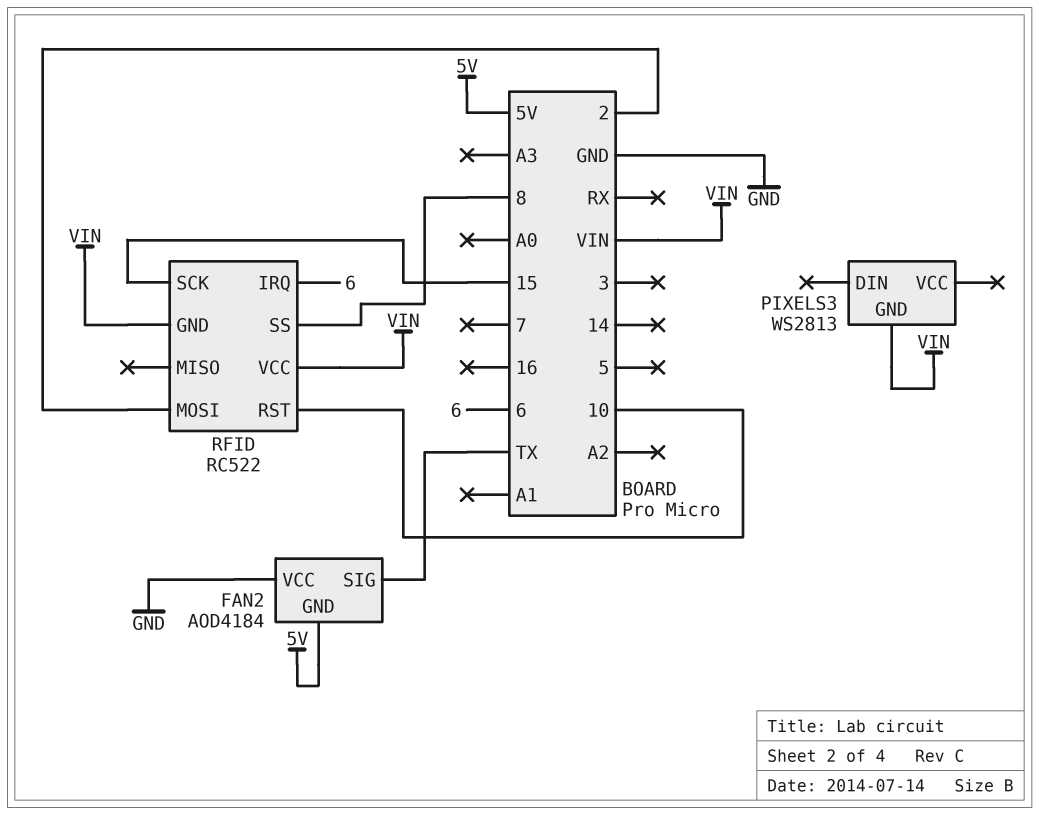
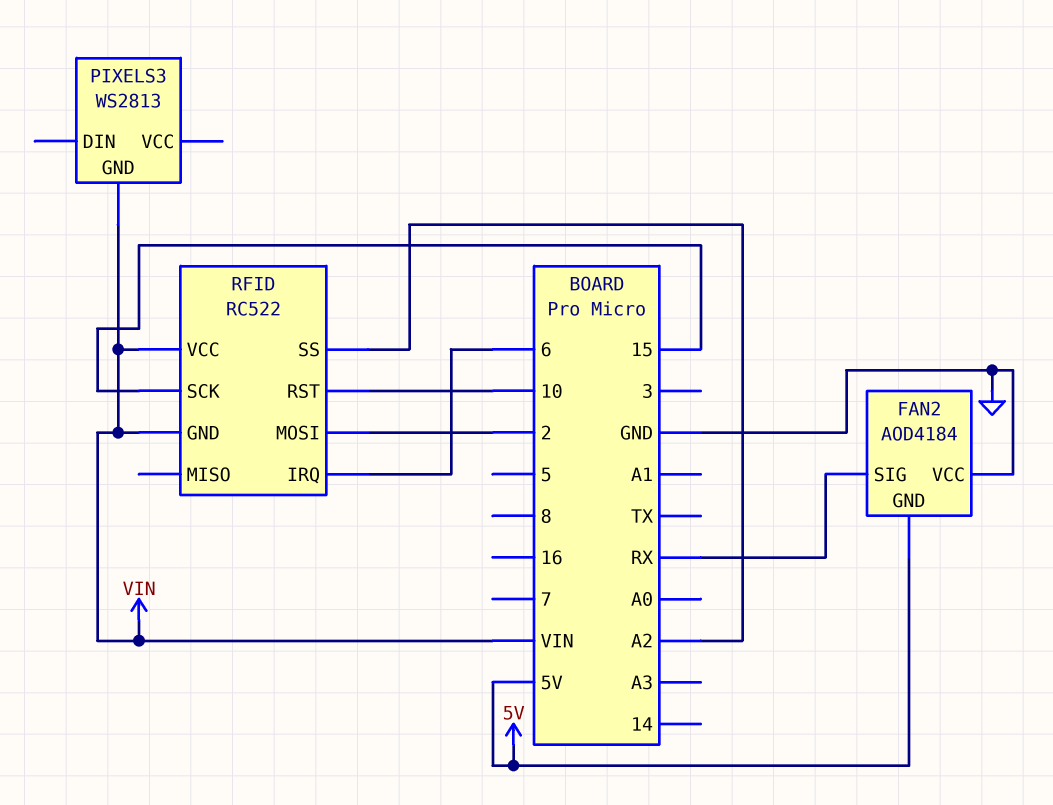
FAN2 pin SIG: TX -> RX
RFID pin SS: 8 -> A2

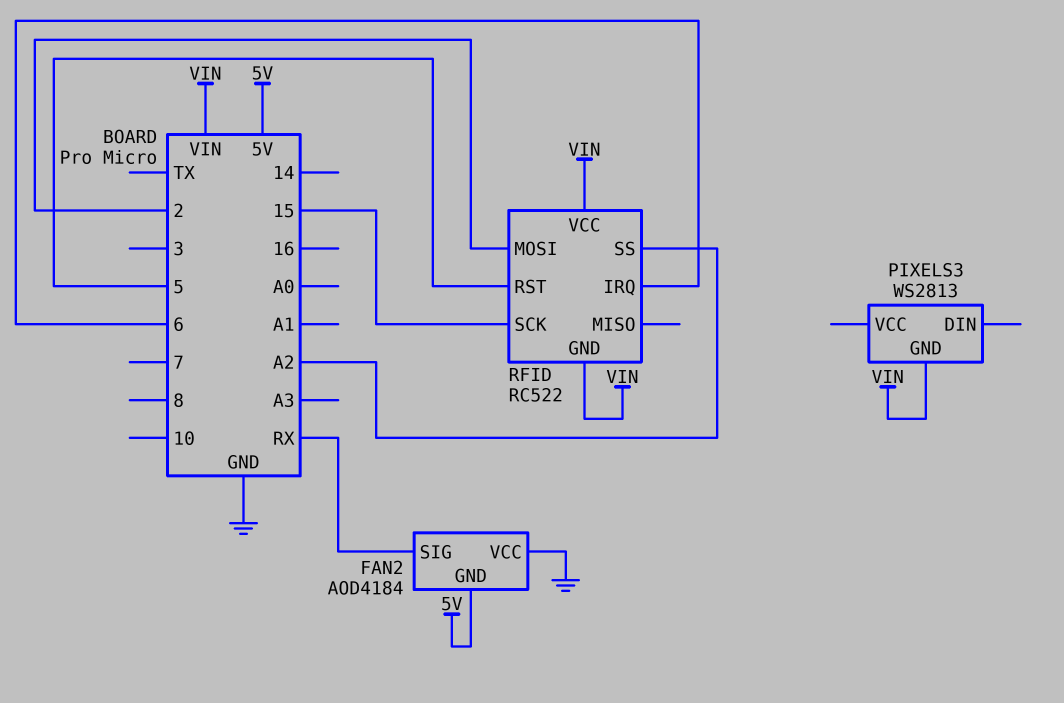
RFID pin RST: 10 -> 5

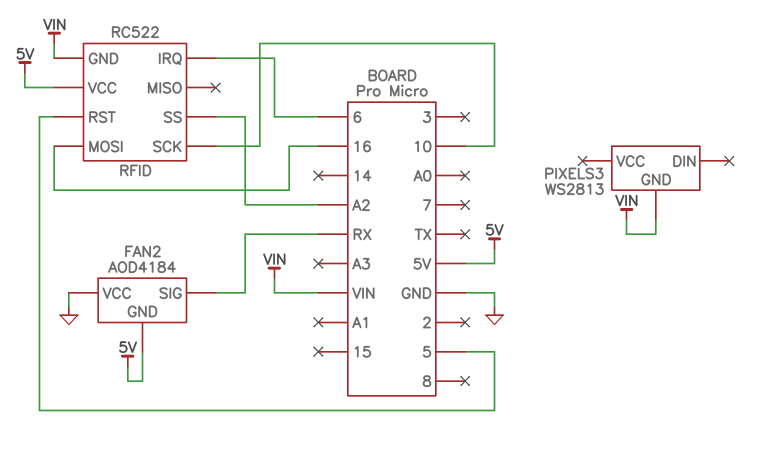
RFID pin MOSI: 2 -> 16
RFID pin SCK: 15 -> 10
RFID pin VCC: VIN -> 5V

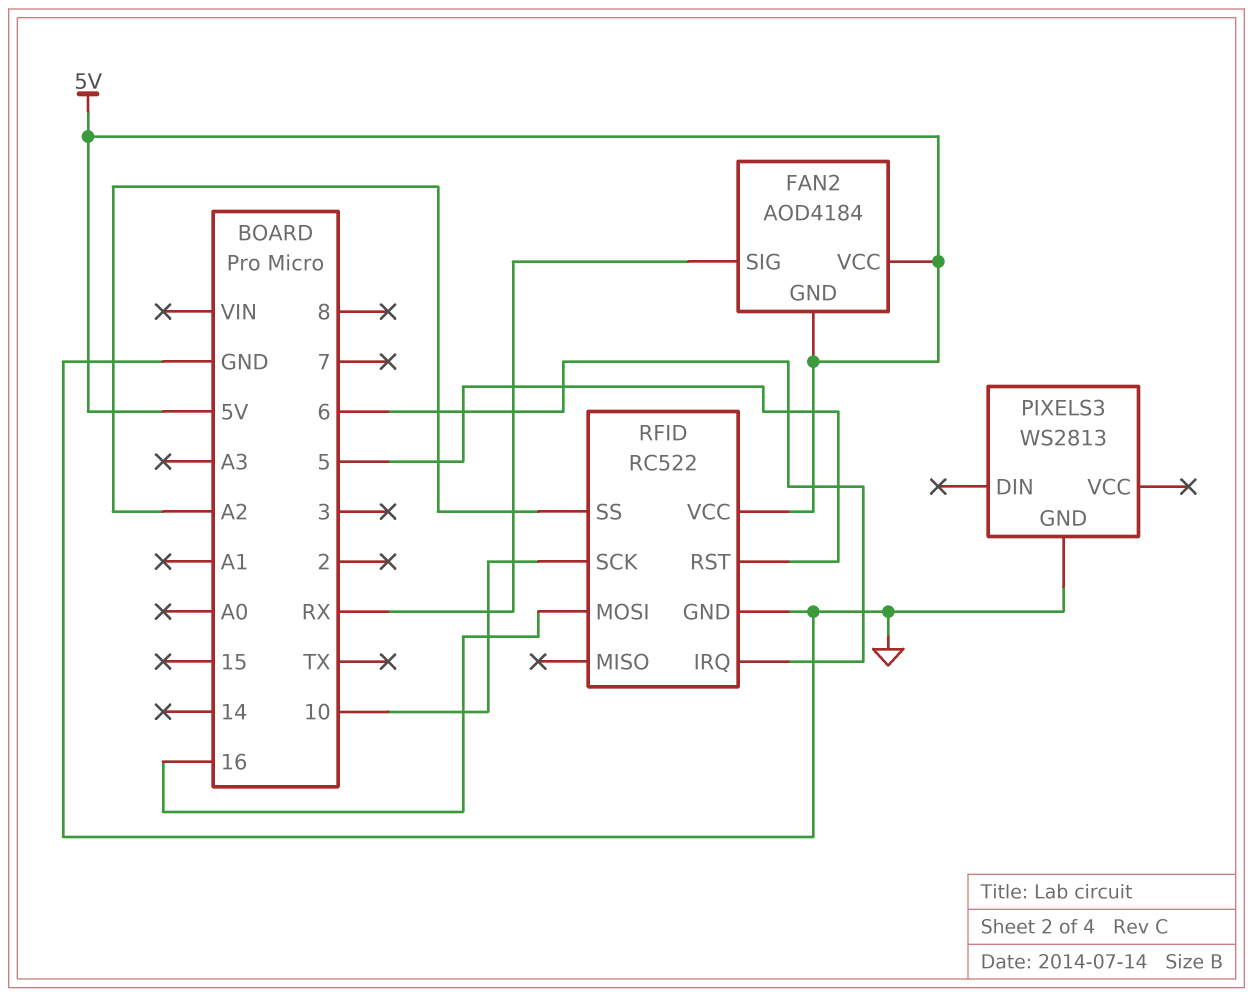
FAN2 pin VCC: GND -> 5V
PIXELS3 pin GND: VIN -> GND
RFID pin GND: VIN -> GND

